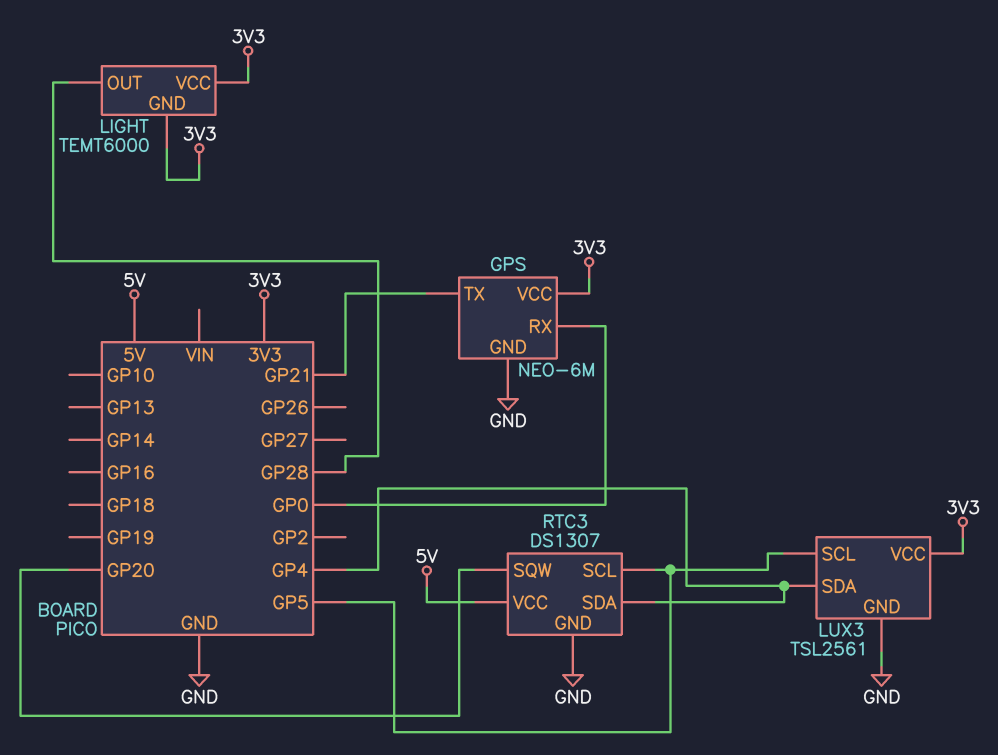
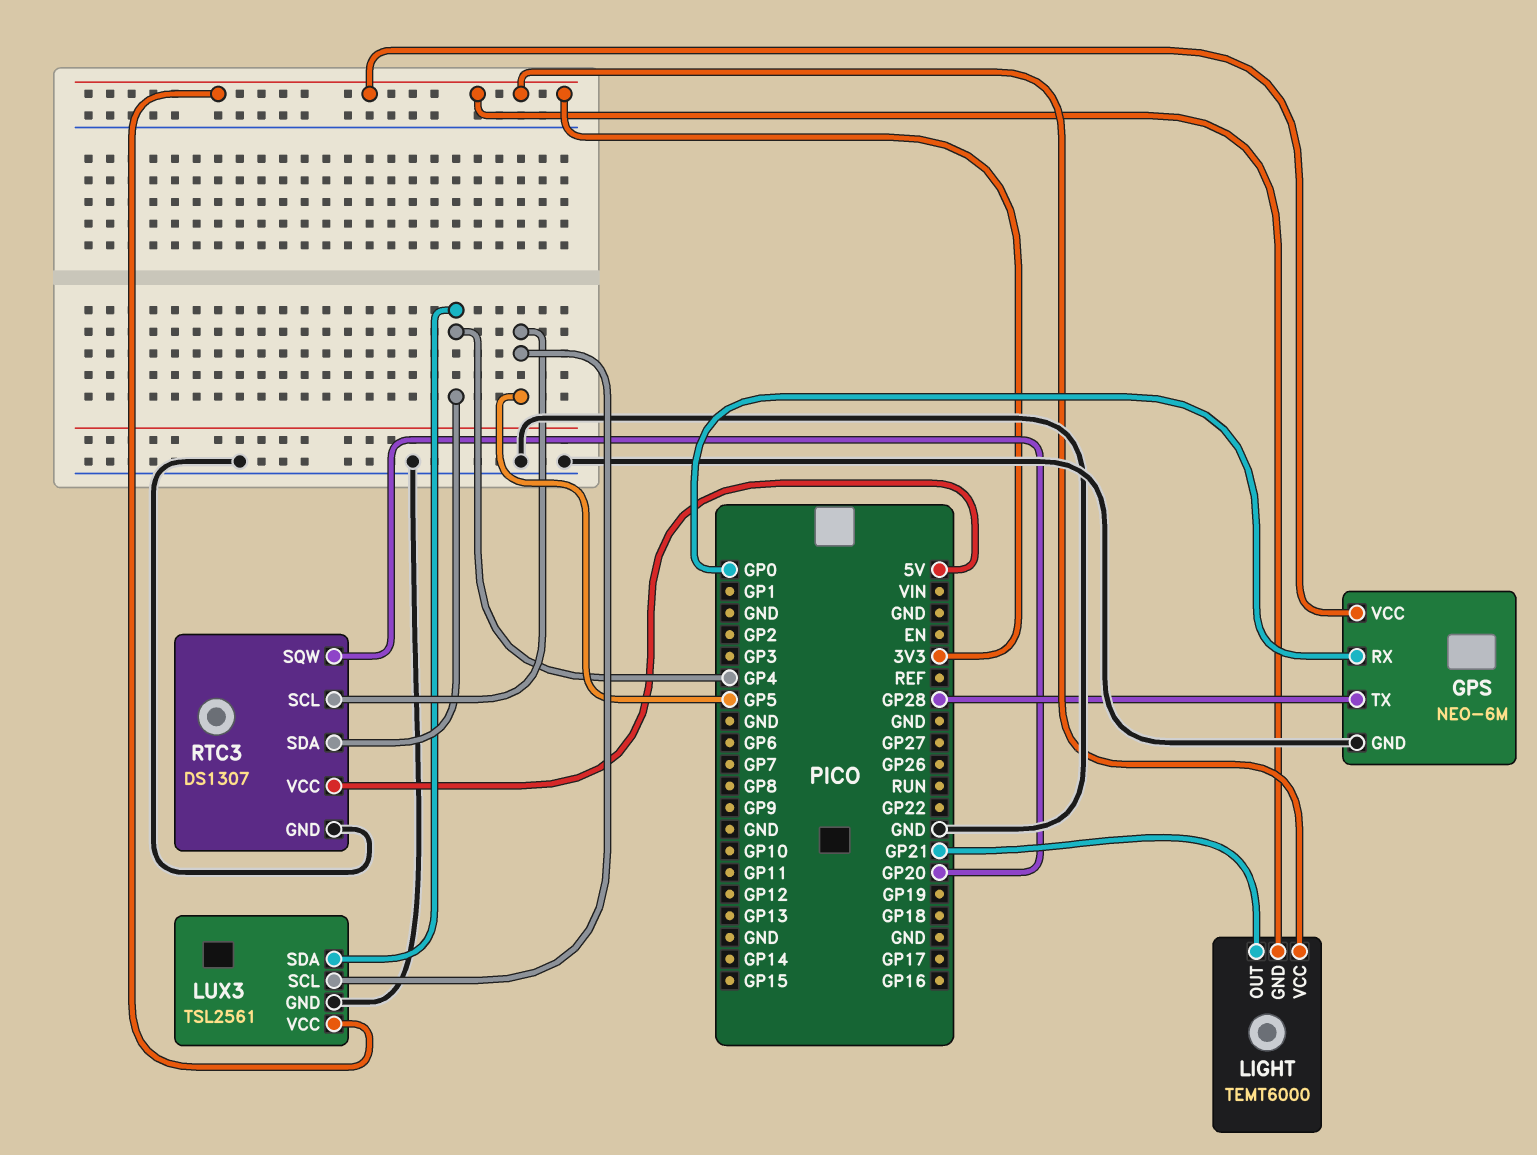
GPS pin TX: GP21 -> GP28
LIGHT pin OUT: GP28 -> GP21

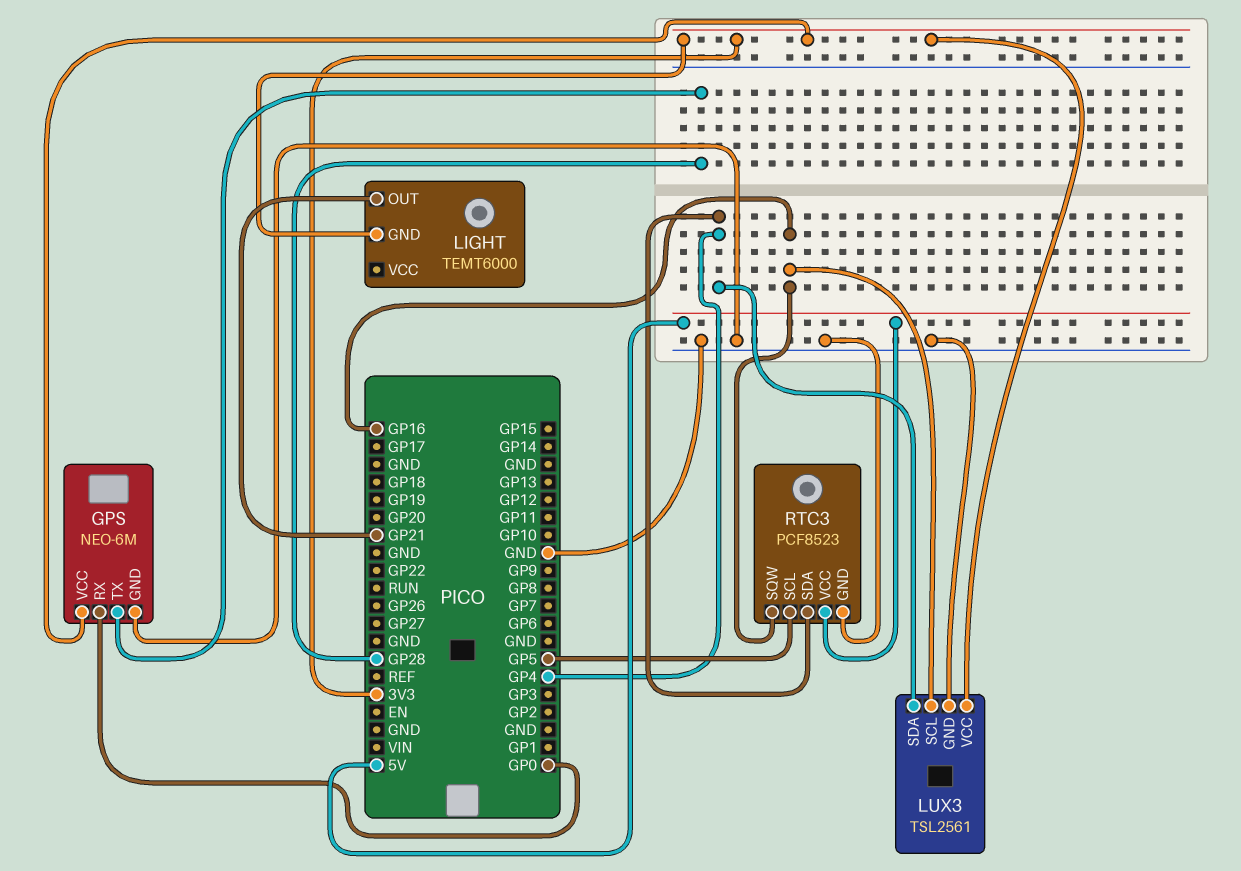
LIGHT pin VCC: 3V3 -> none
LUX3 pin SCL: GP5 -> GP16
RTC3: DS1307 -> PCF8523
RTC3 pin SQW: GP20 -> GP16

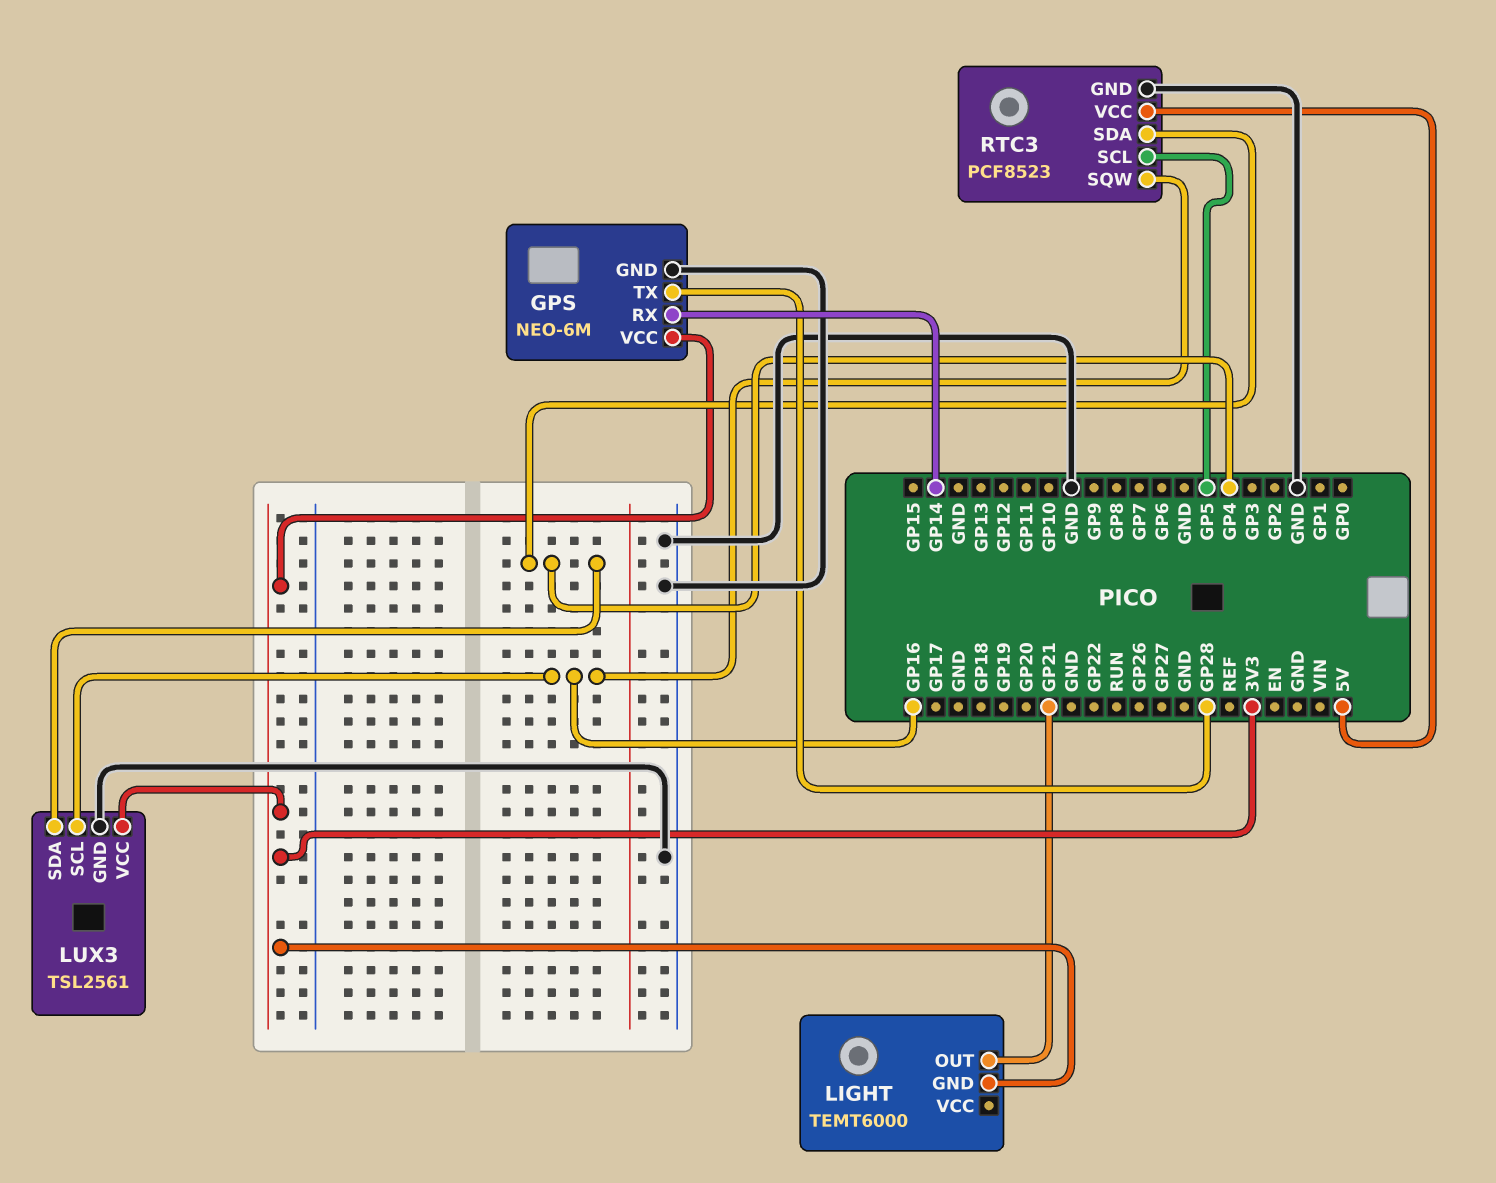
GPS pin RX: GP0 -> GP14

